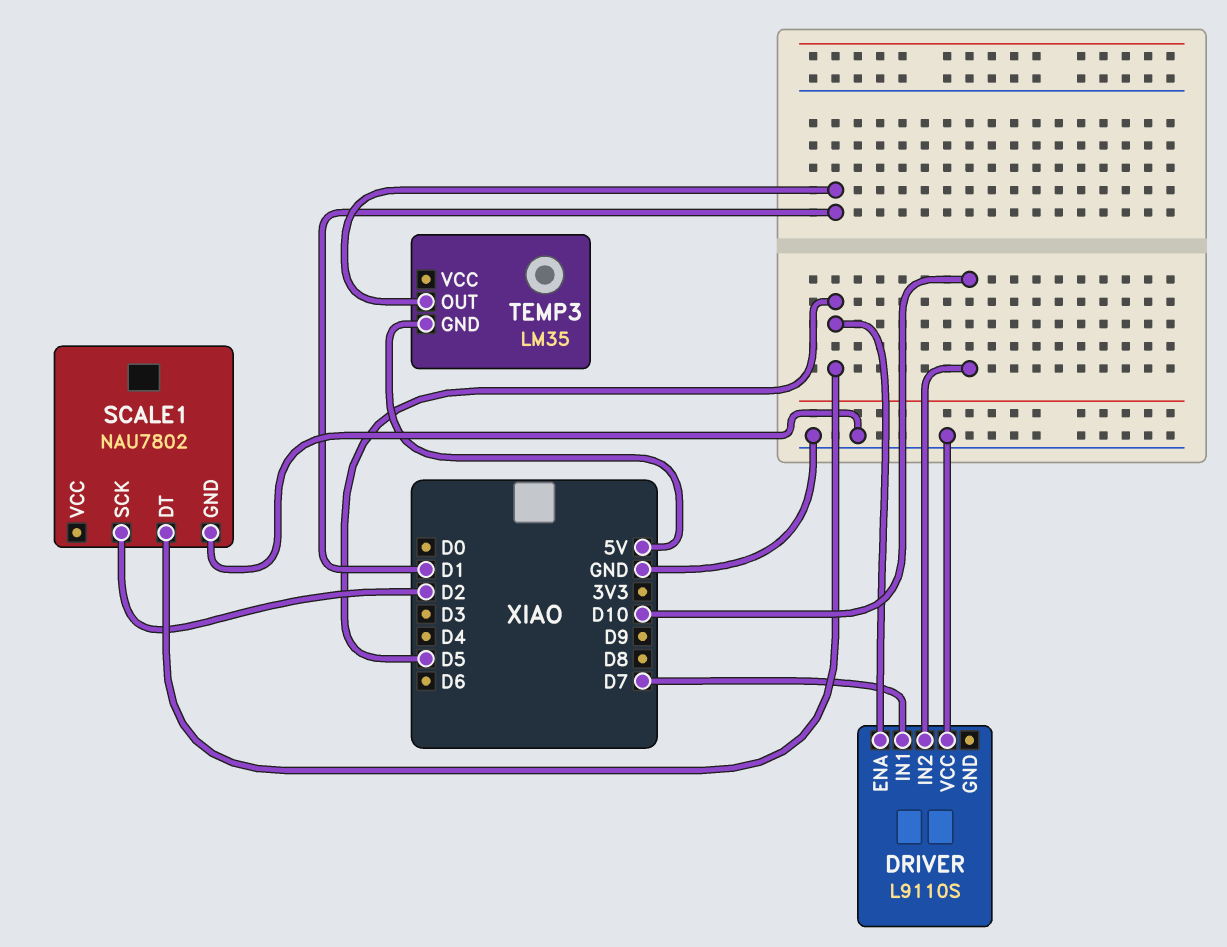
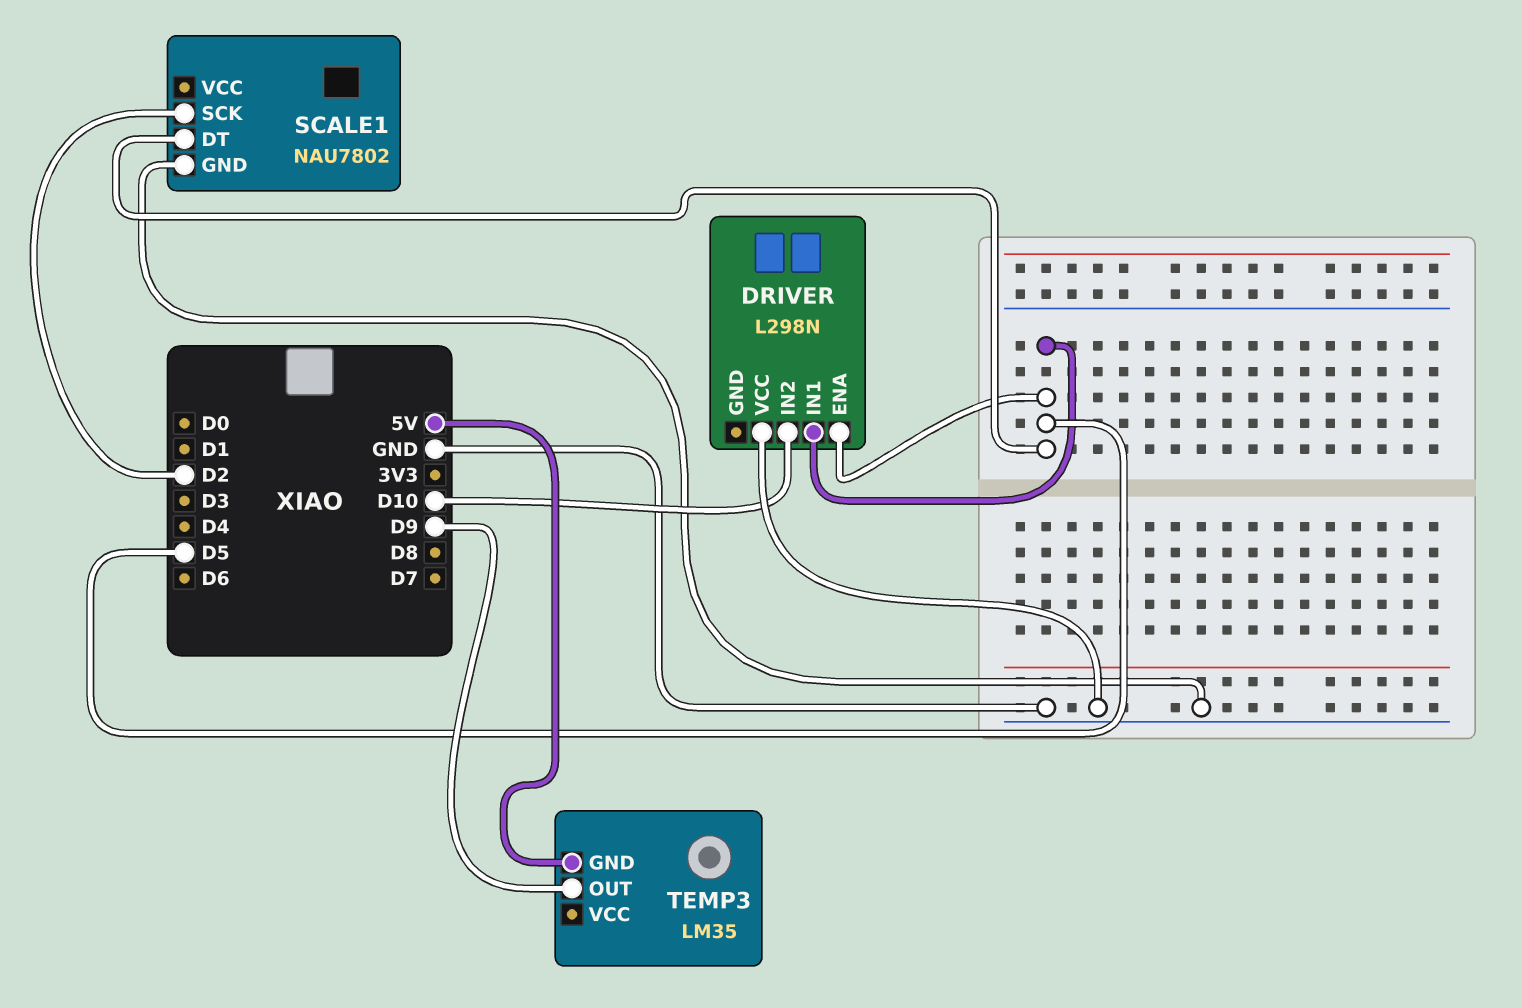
DRIVER: L9110S -> L298N
DRIVER pin IN1: D7 -> D5
TEMP3 pin OUT: D1 -> D9

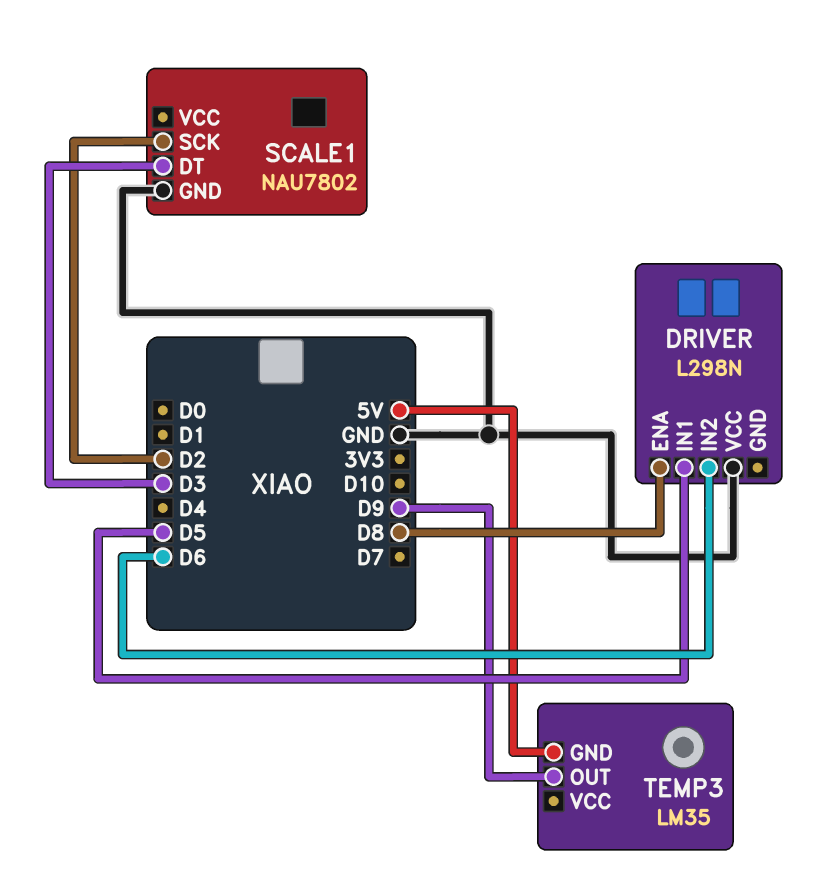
DRIVER pin ENA: D5 -> D8
DRIVER pin IN2: D10 -> D6
SCALE1 pin DT: D5 -> D3

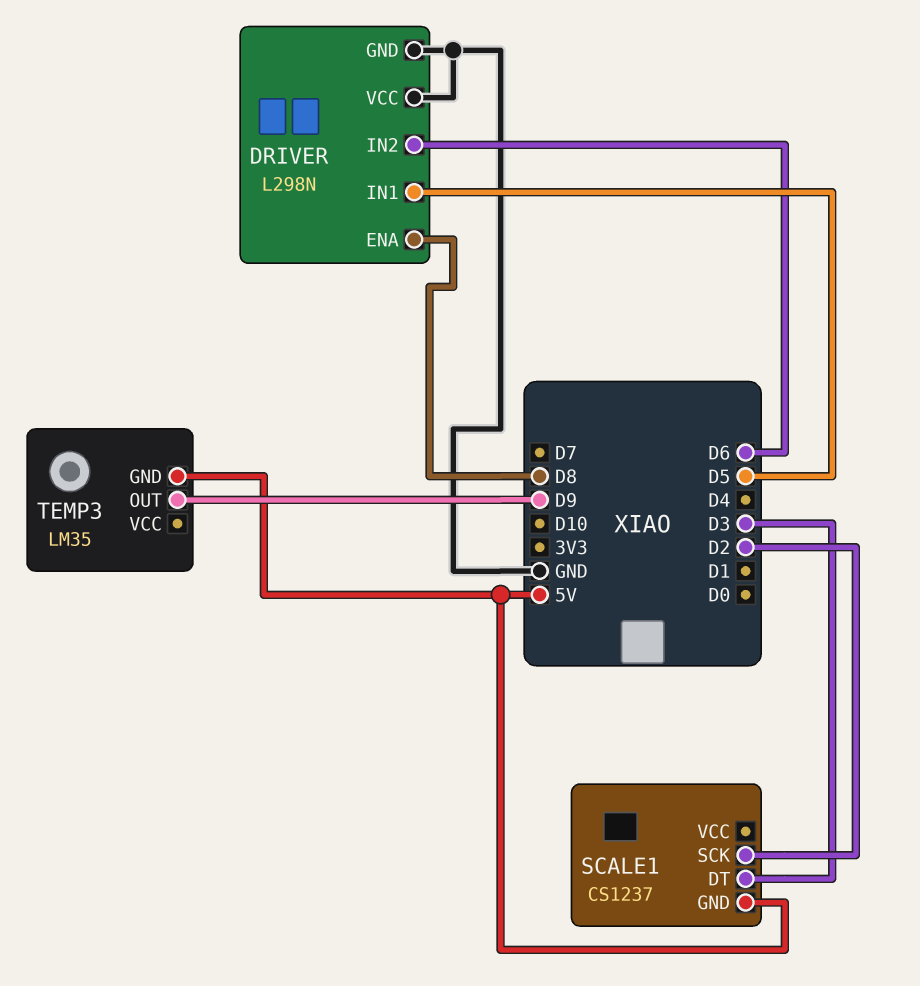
DRIVER pin GND: none -> GND
SCALE1: NAU7802 -> CS1237
SCALE1 pin GND: GND -> 5V

